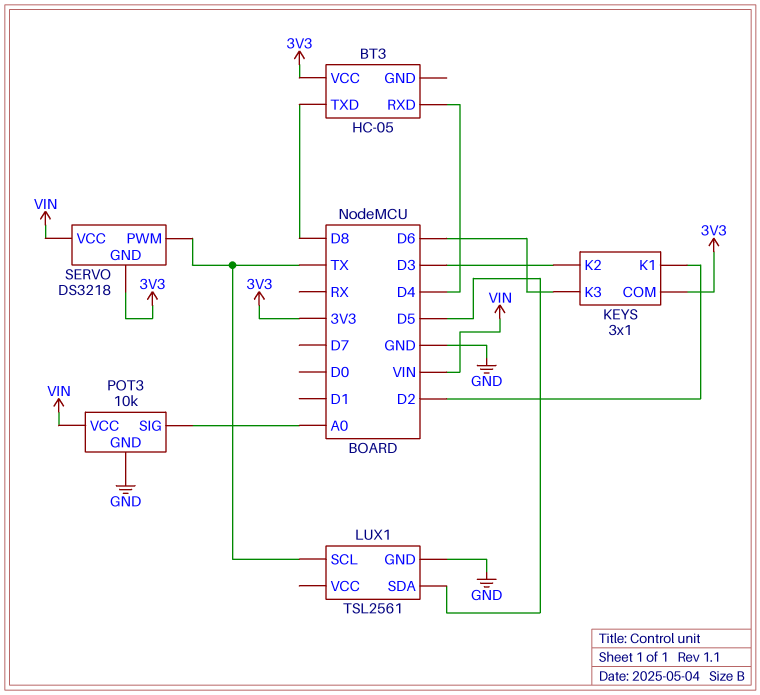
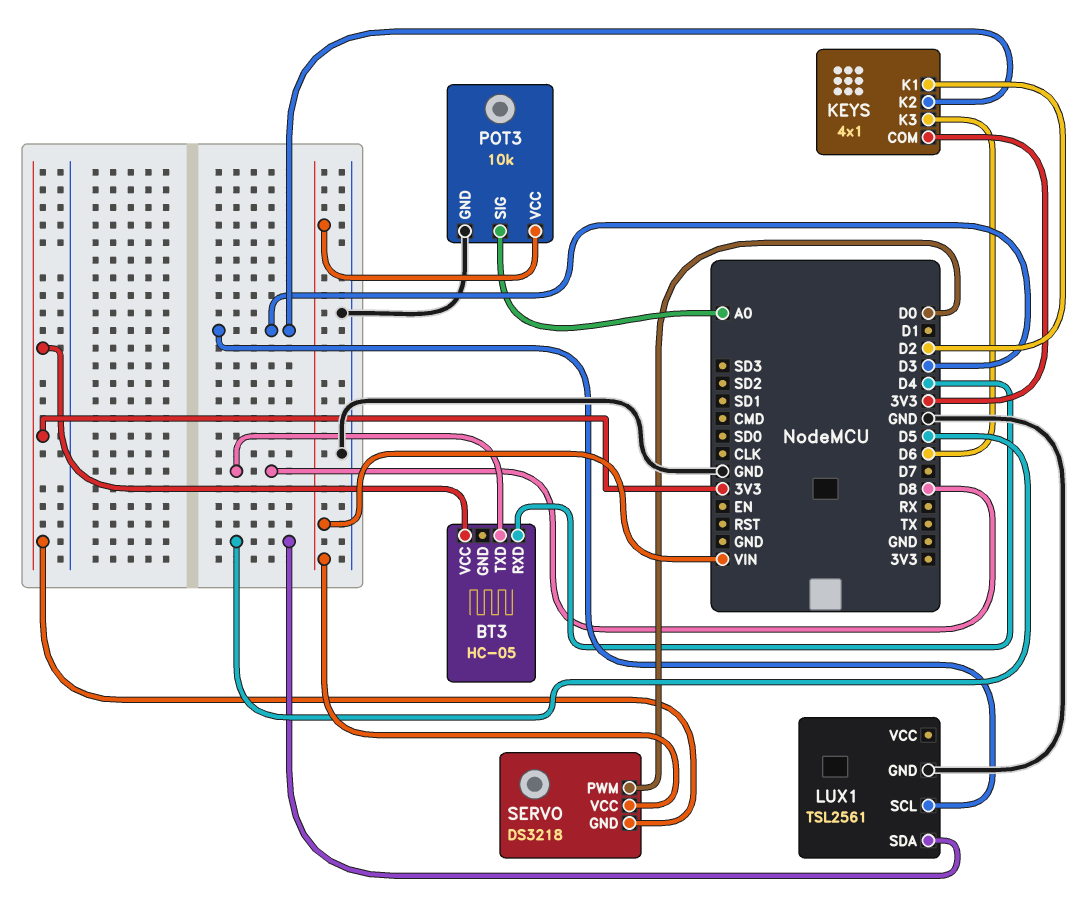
KEYS: 3x1 -> 4x1
LUX1 pin SCL: TX -> D3
SERVO pin PWM: TX -> D0

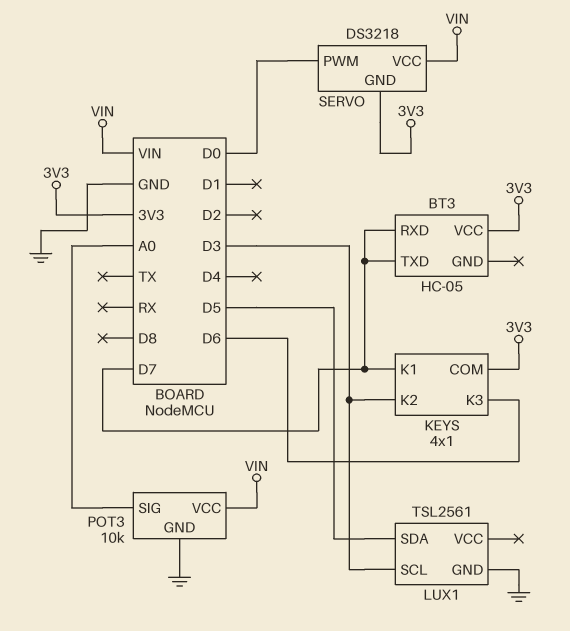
BT3 pin RXD: D4 -> D7
BT3 pin TXD: D8 -> D7
KEYS pin K1: D2 -> D7

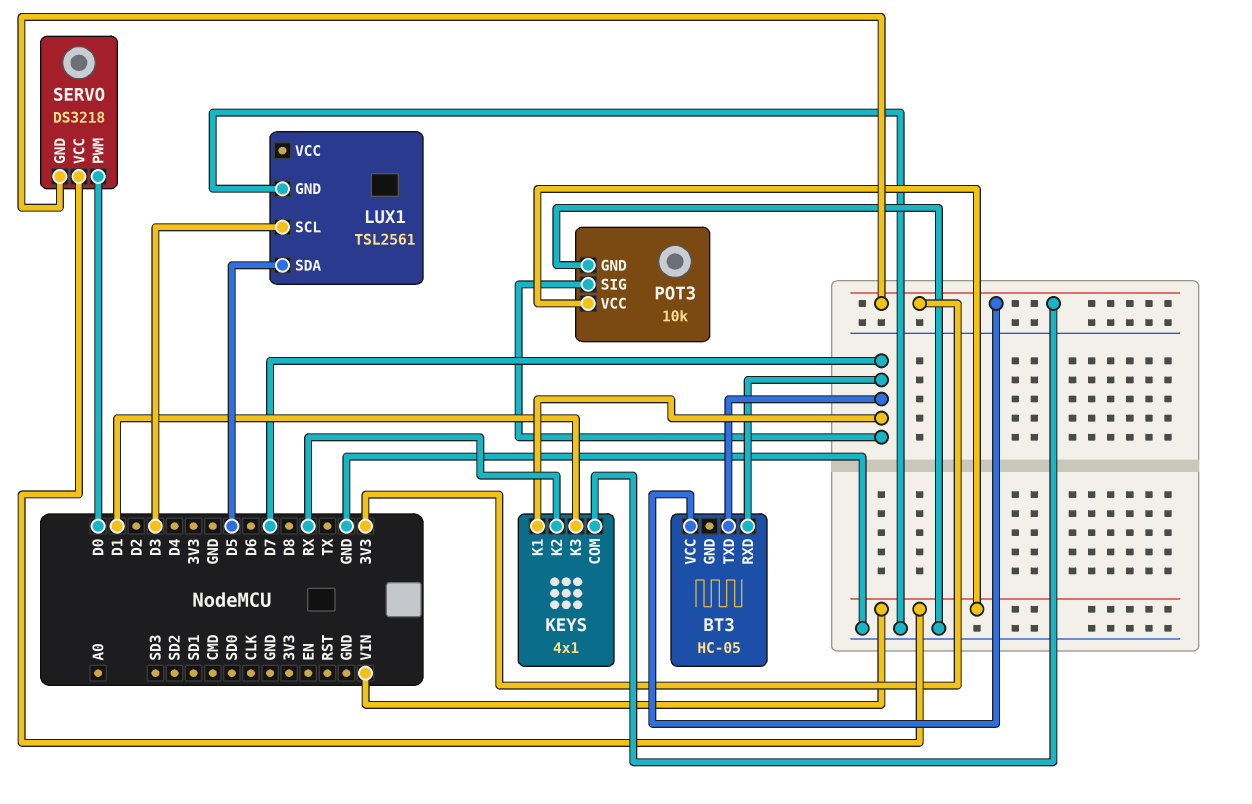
KEYS pin K2: D3 -> RX
KEYS pin K3: D6 -> D1
POT3 pin SIG: A0 -> D7

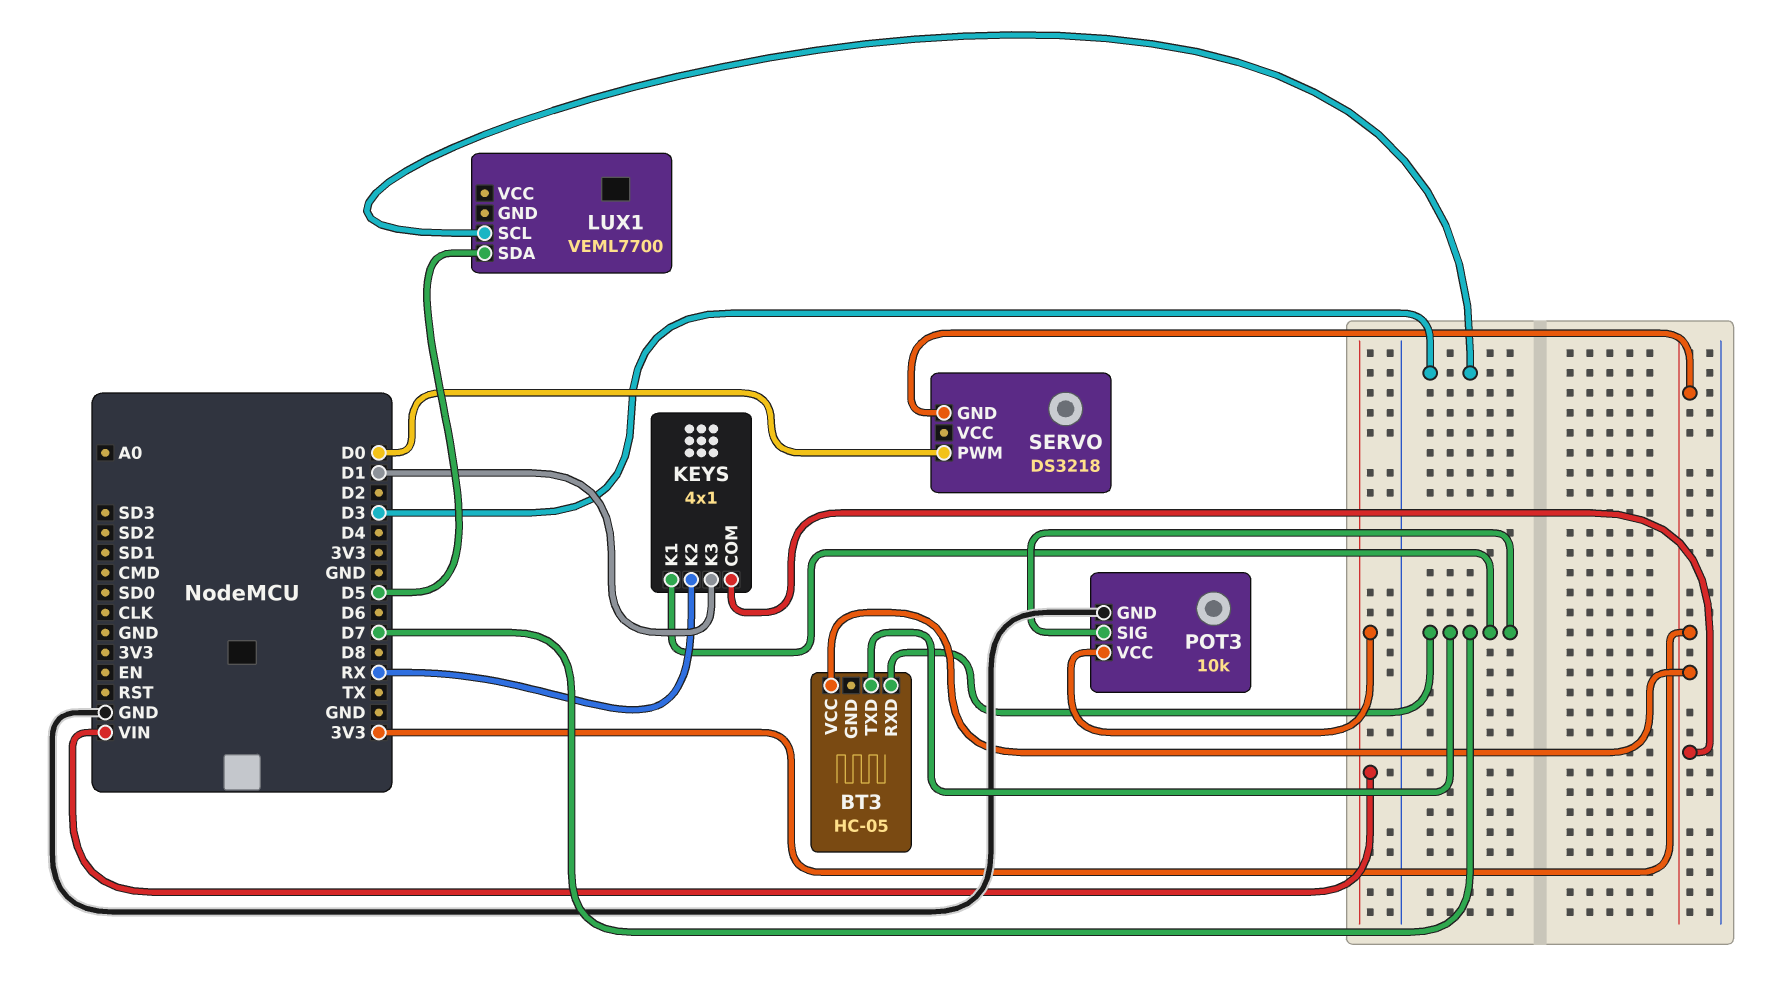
LUX1: TSL2561 -> VEML7700
LUX1 pin GND: GND -> none
SERVO pin VCC: VIN -> none

